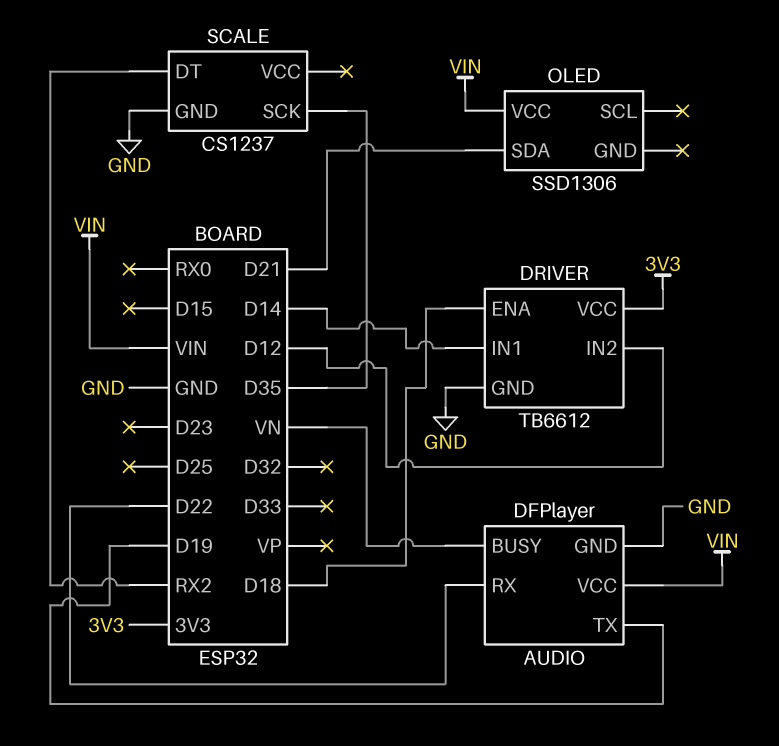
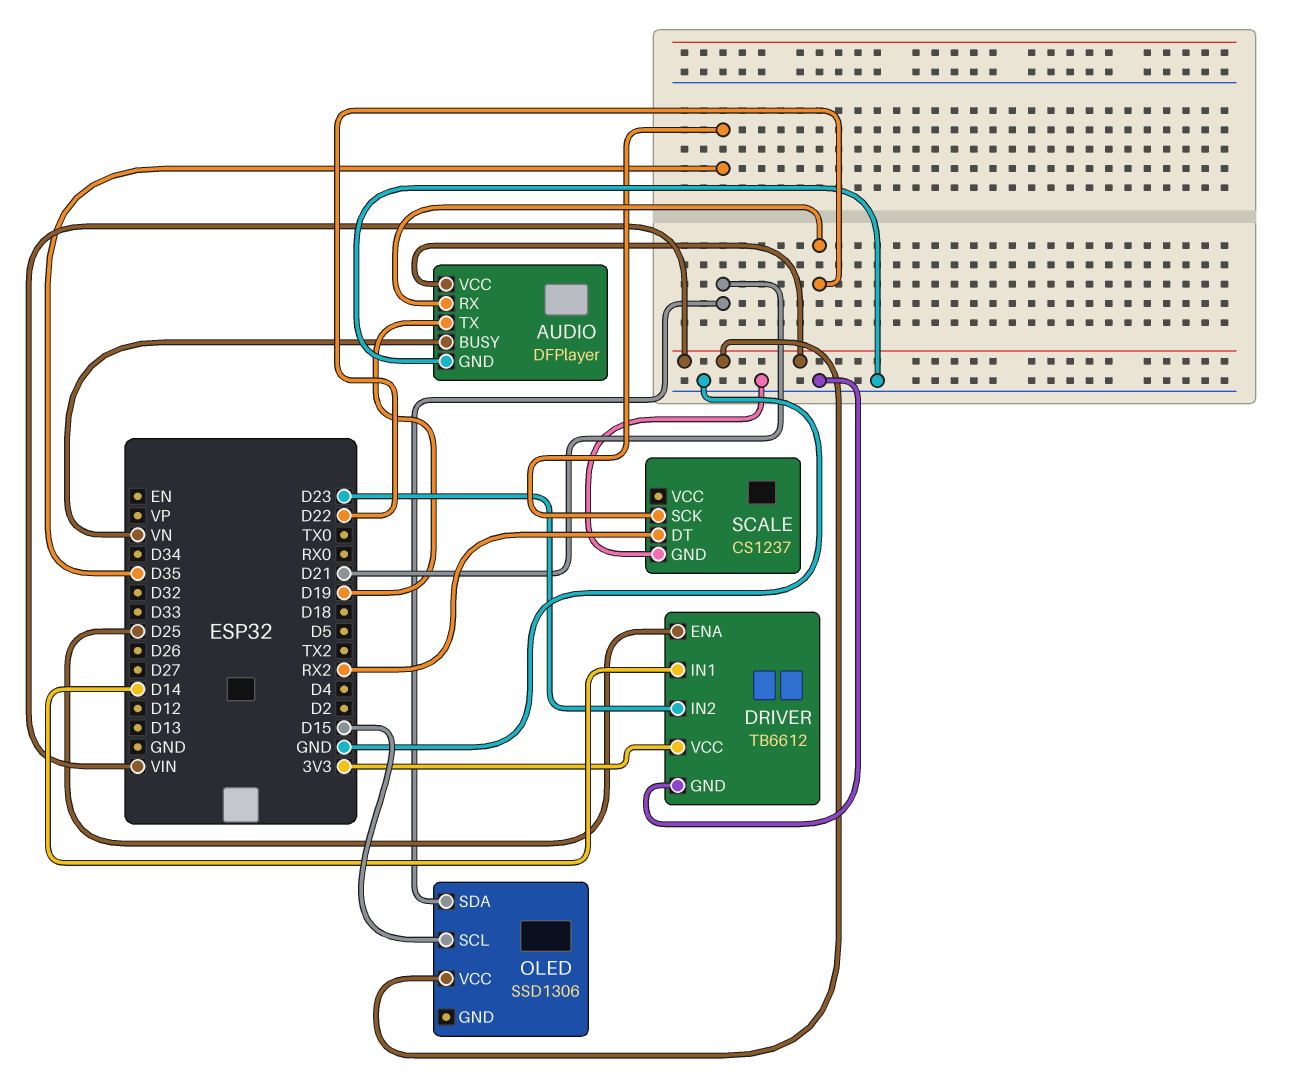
DRIVER pin ENA: D18 -> D25
DRIVER pin IN2: D12 -> D23
OLED pin SCL: none -> D15

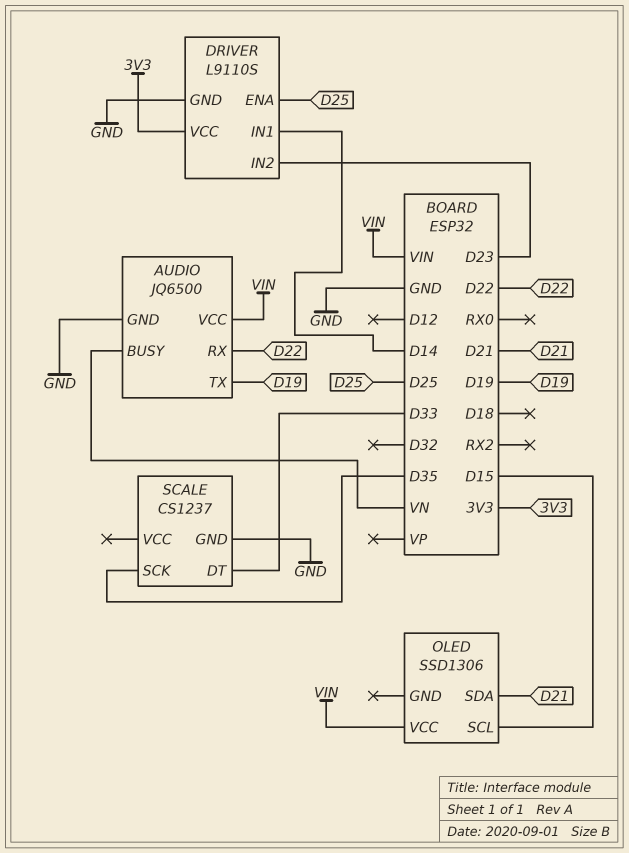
AUDIO: DFPlayer -> JQ6500
DRIVER: TB6612 -> L9110S
SCALE pin DT: RX2 -> D33

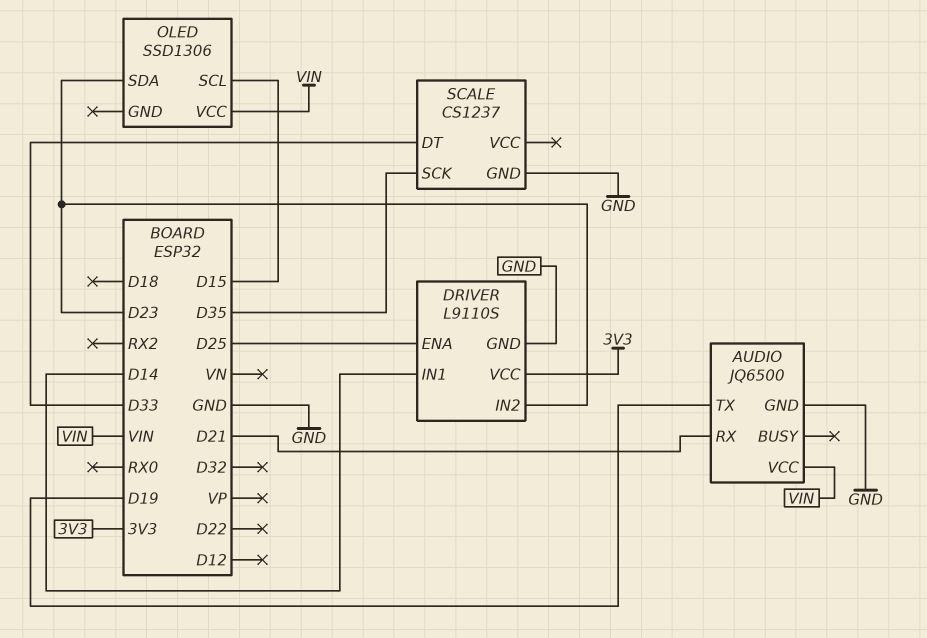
AUDIO pin BUSY: VN -> none
AUDIO pin RX: D22 -> D21
OLED pin SDA: D21 -> D23

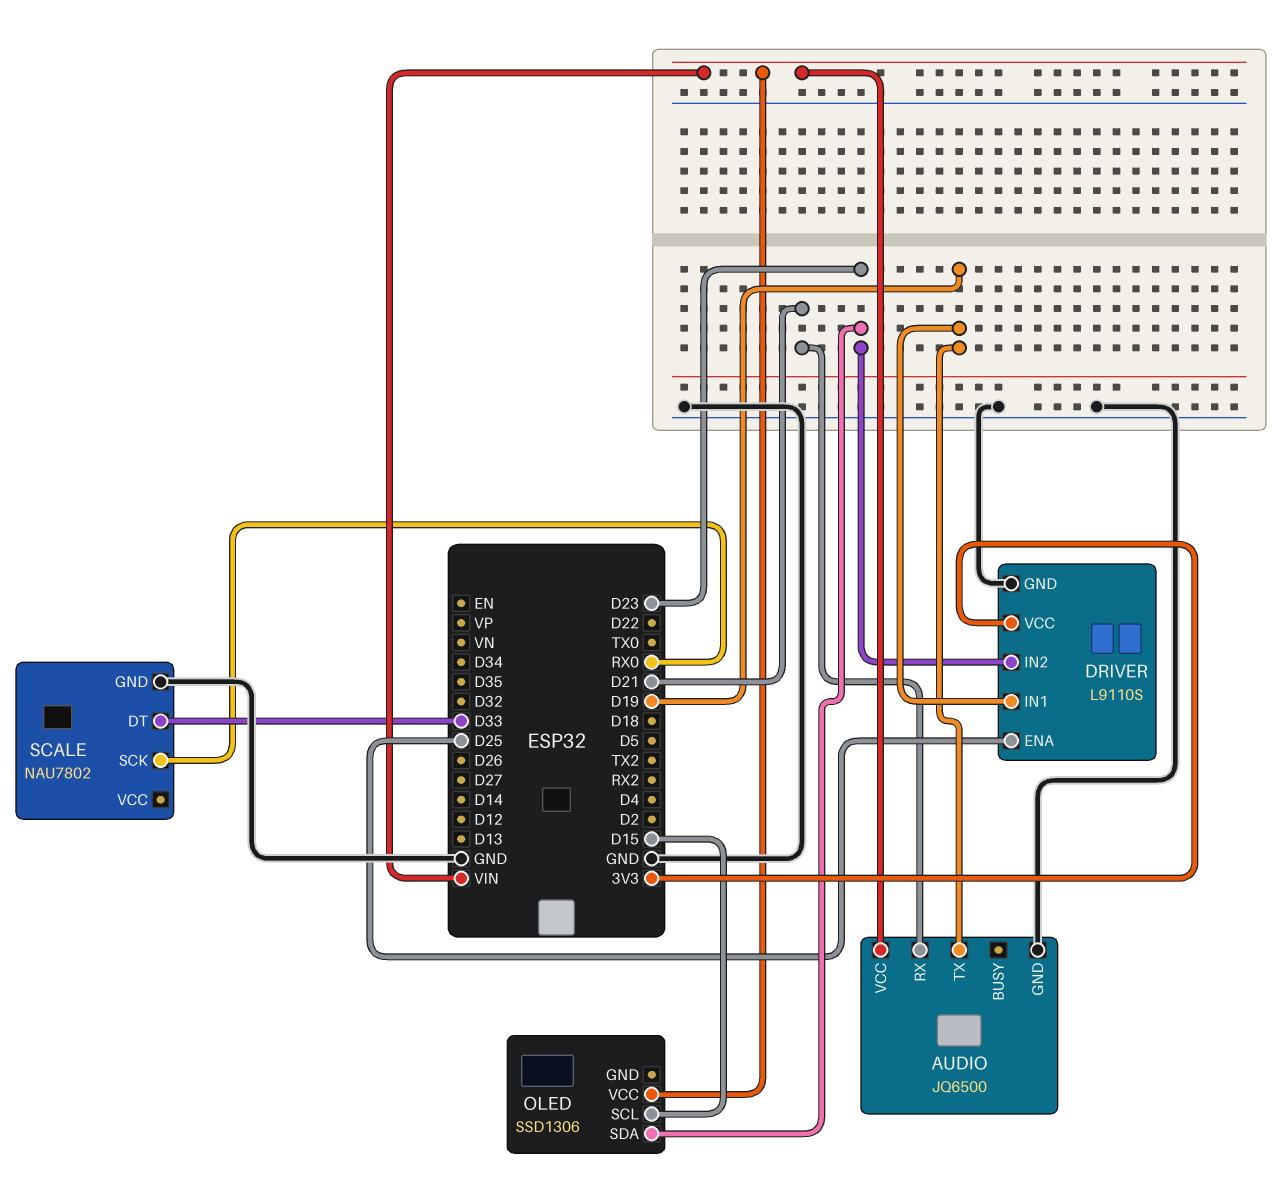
DRIVER pin IN1: D14 -> D19
SCALE: CS1237 -> NAU7802
SCALE pin SCK: D35 -> RX0

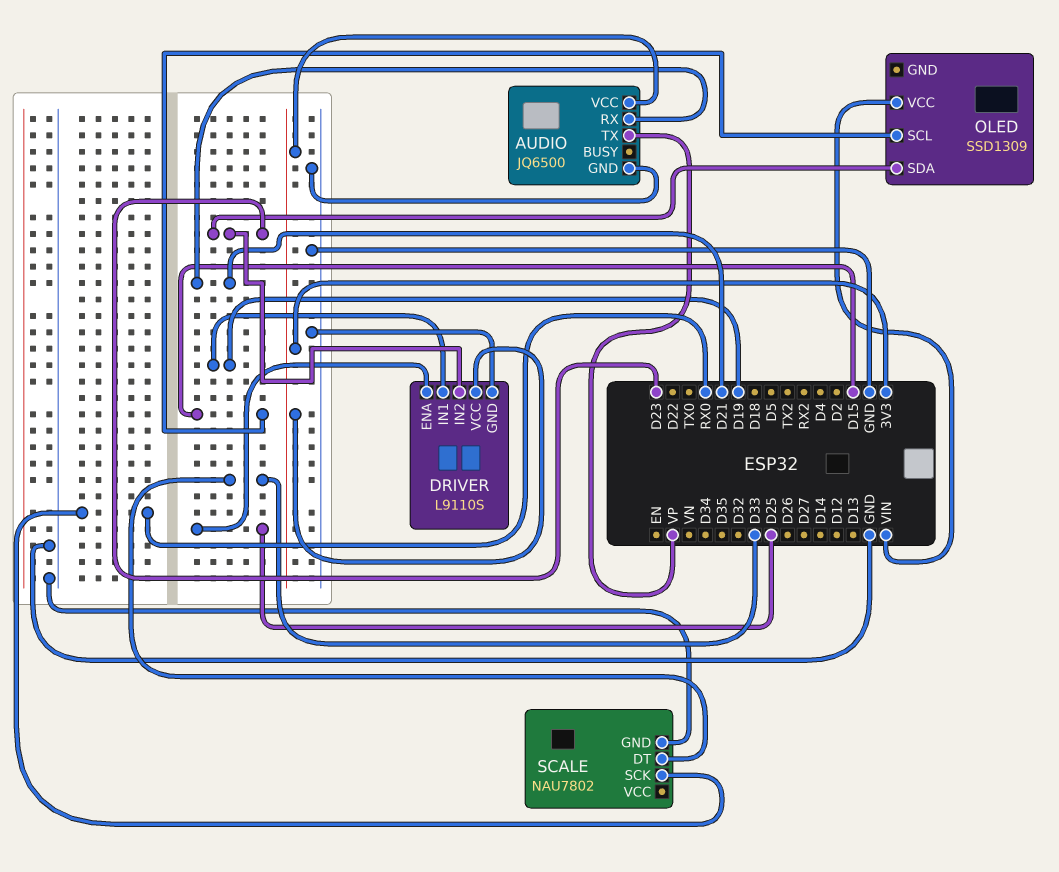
AUDIO pin TX: D19 -> VP
AUDIO pin VCC: VIN -> 3V3
OLED: SSD1306 -> SSD1309

